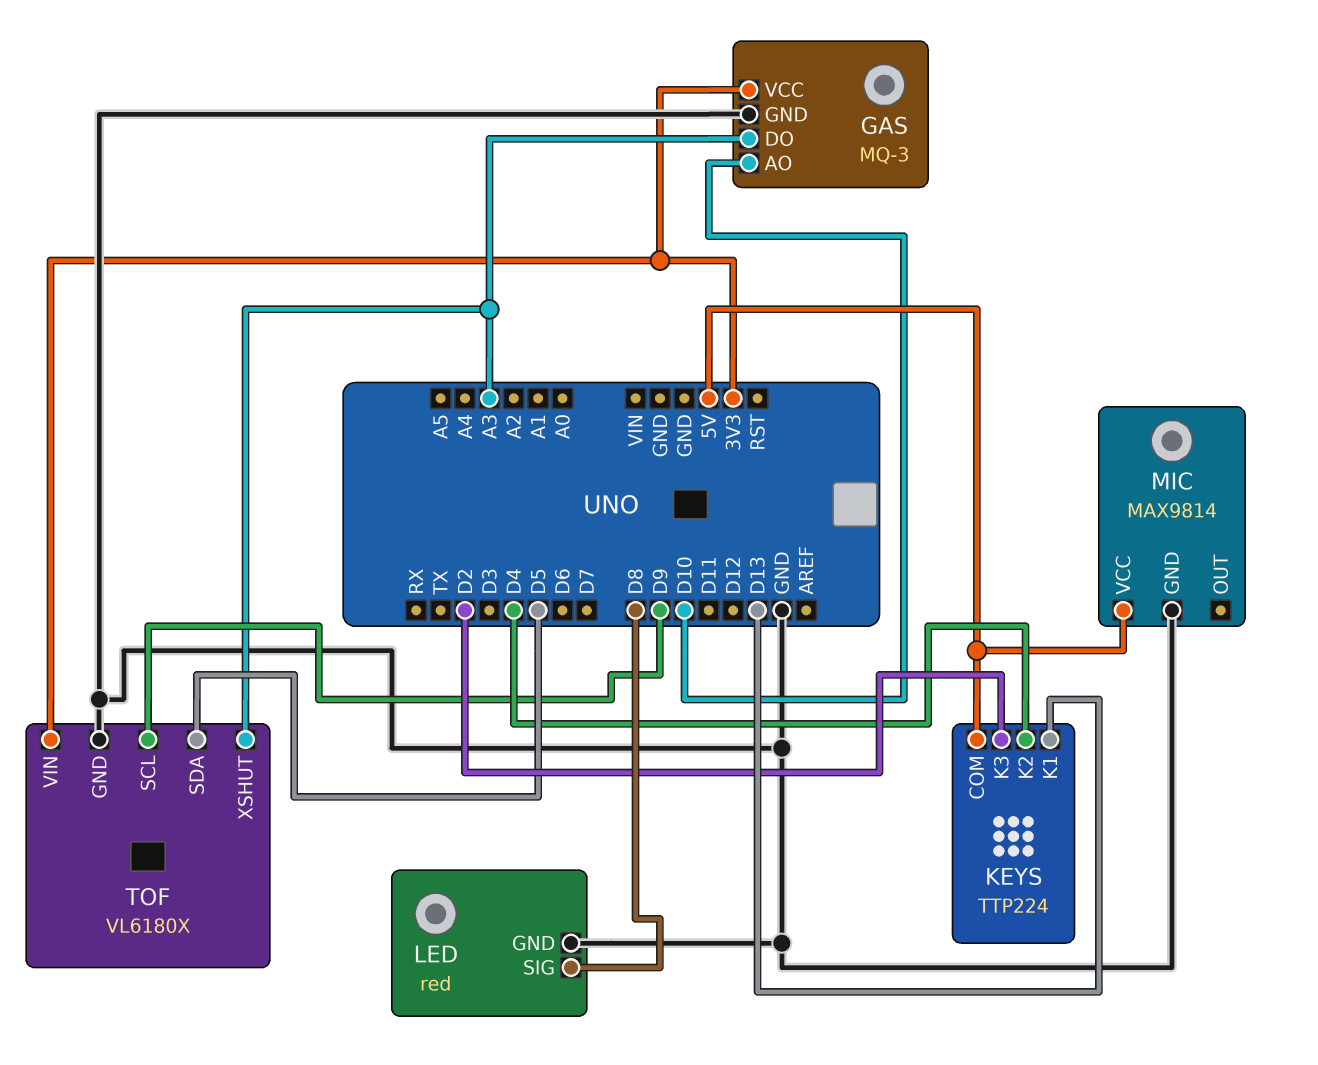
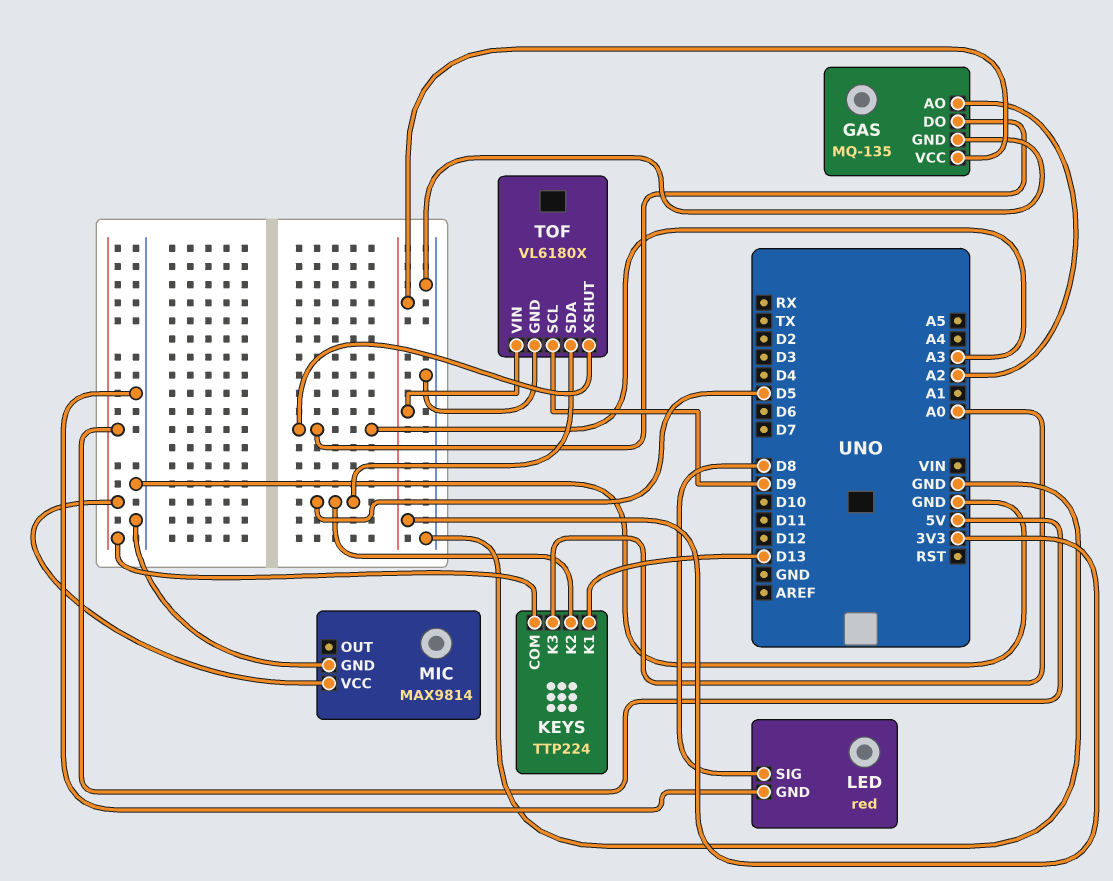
GAS: MQ-3 -> MQ-135
GAS pin AO: D10 -> A2
KEYS pin K2: D4 -> D5
KEYS pin K3: D2 -> A0

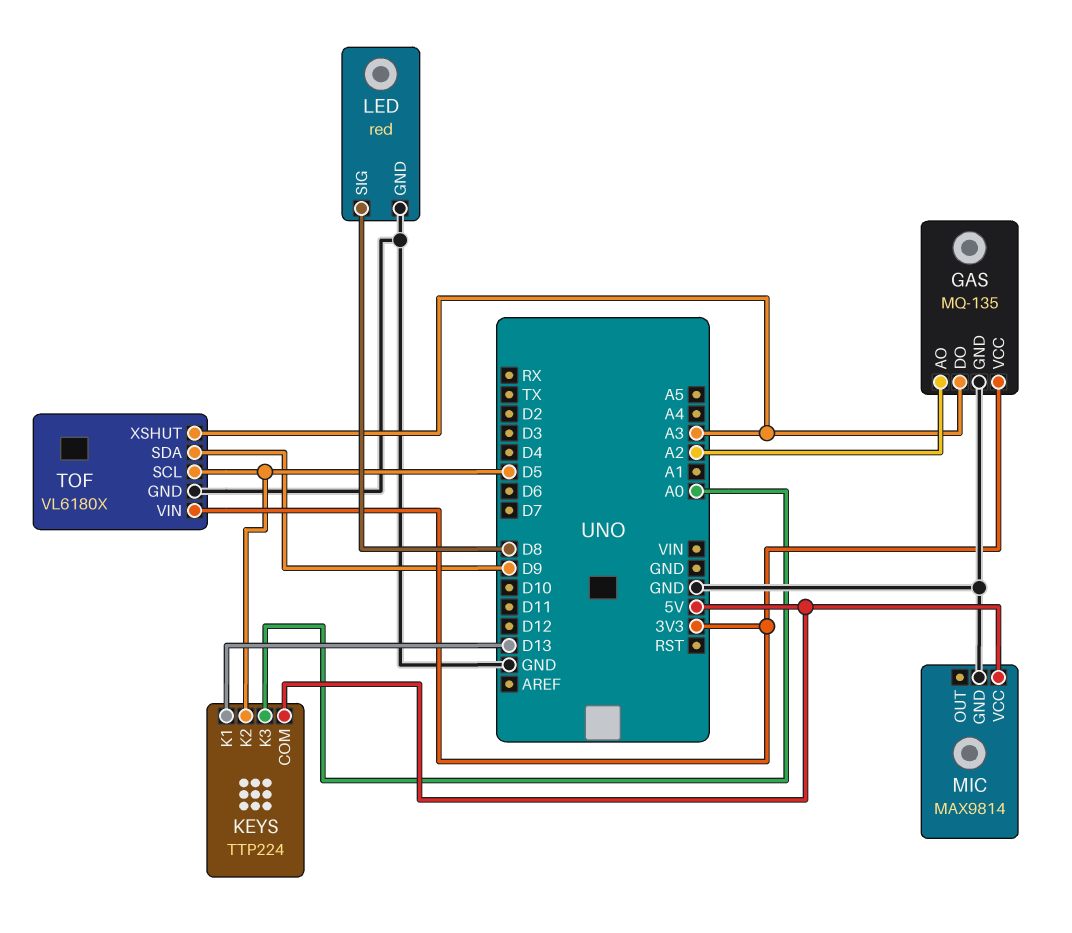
TOF pin SCL: D9 -> D5
TOF pin SDA: D5 -> D9

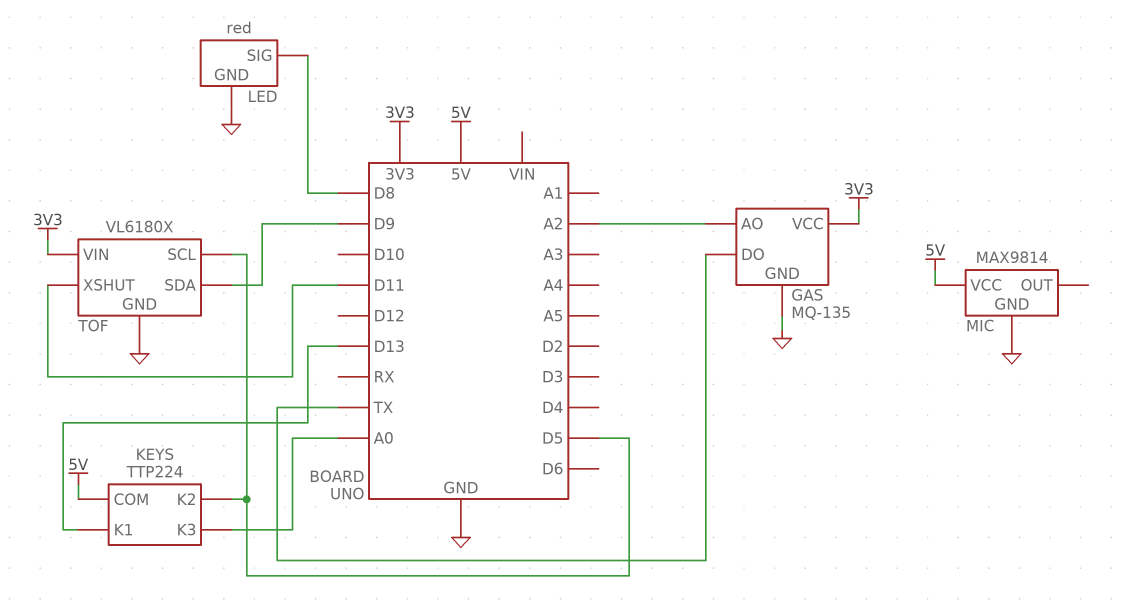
GAS pin DO: A3 -> TX
TOF pin XSHUT: A3 -> D11

